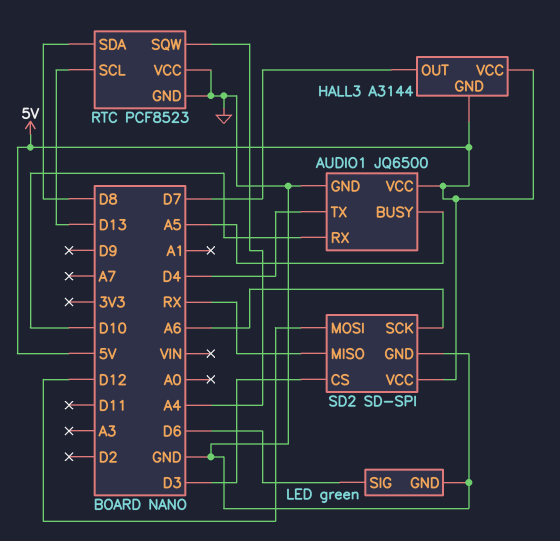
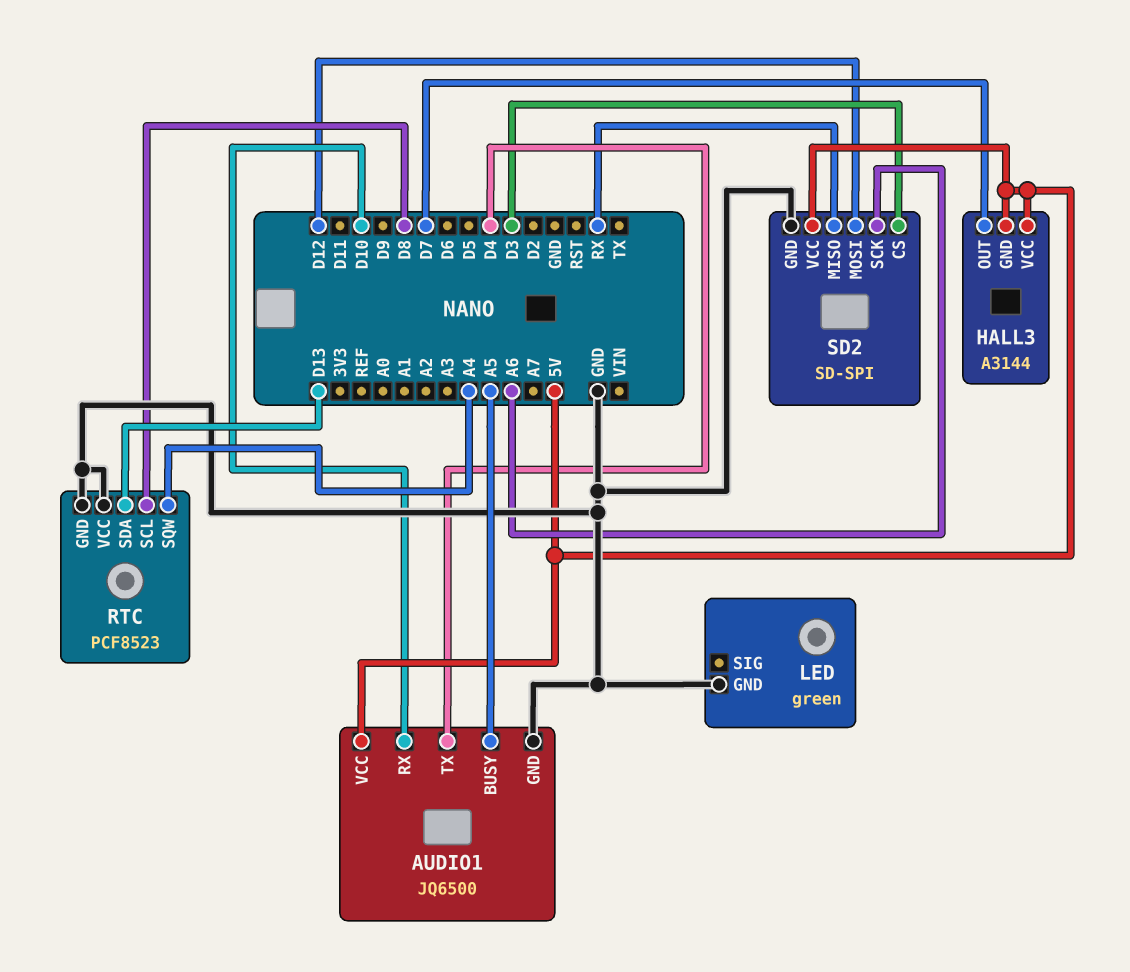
LED pin SIG: D6 -> none
RTC pin SCL: D13 -> D8
RTC pin SDA: D8 -> D13

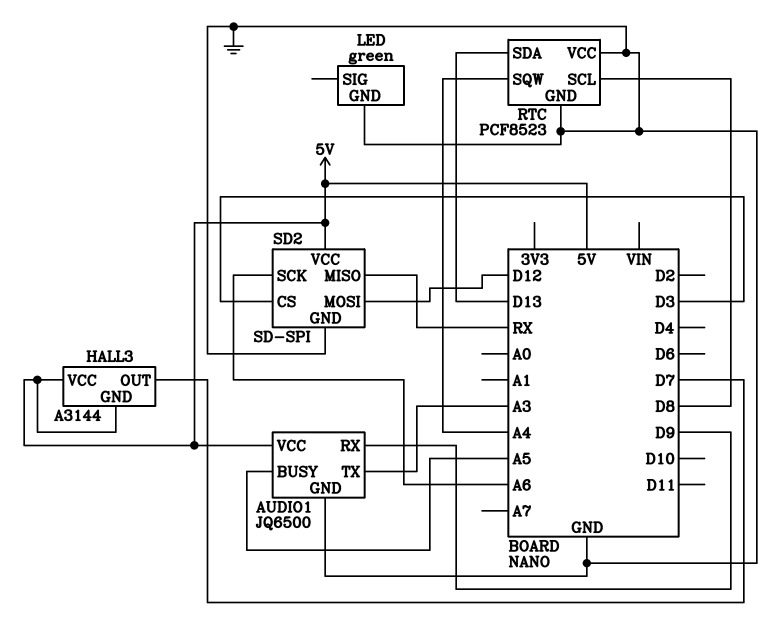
AUDIO1 pin RX: D10 -> D9
AUDIO1 pin TX: D4 -> A3

